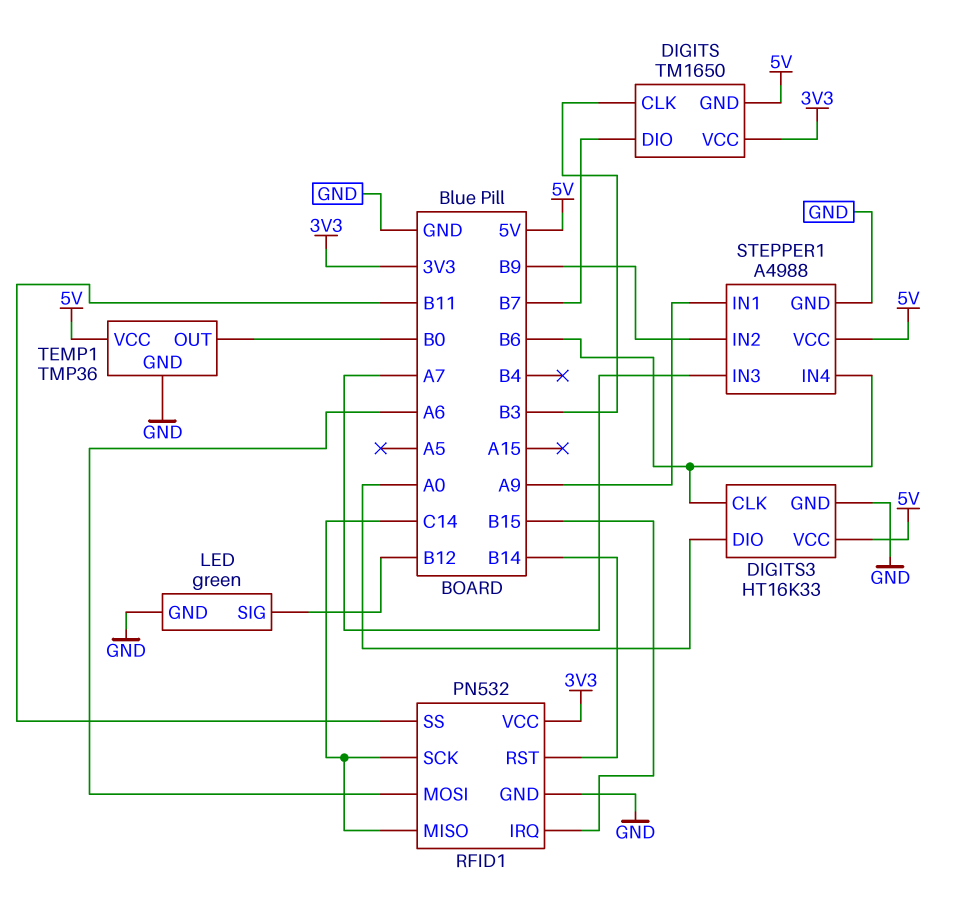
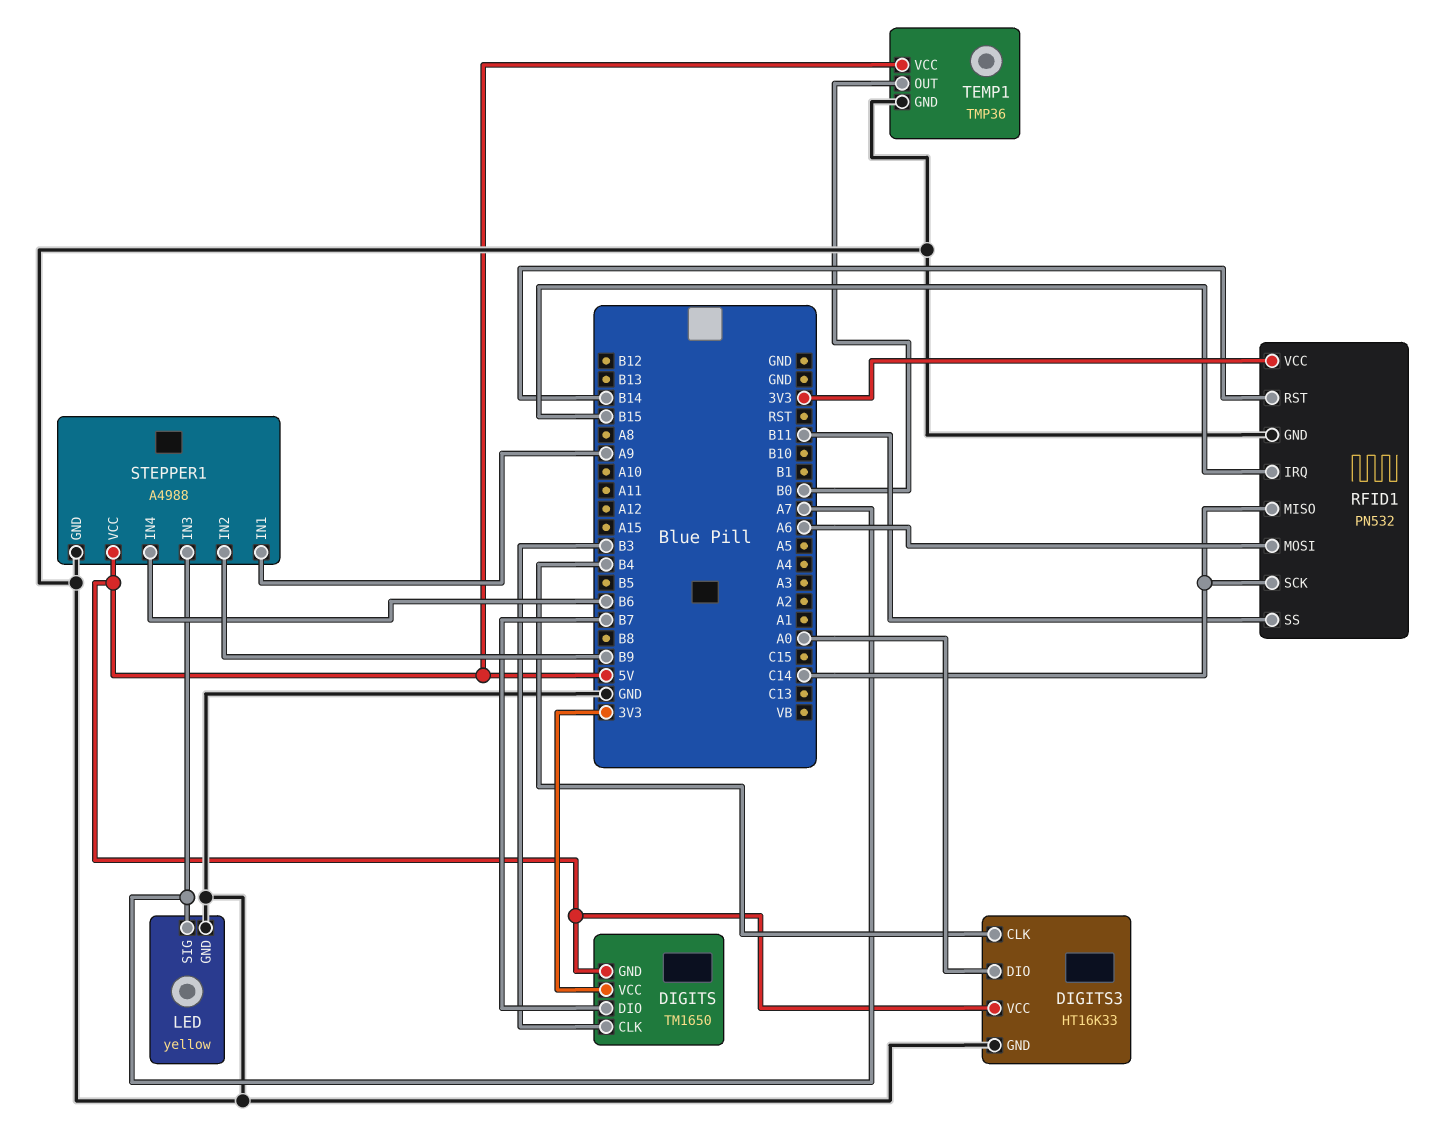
DIGITS3 pin CLK: B6 -> B4
LED: green -> yellow
LED pin SIG: B12 -> A7

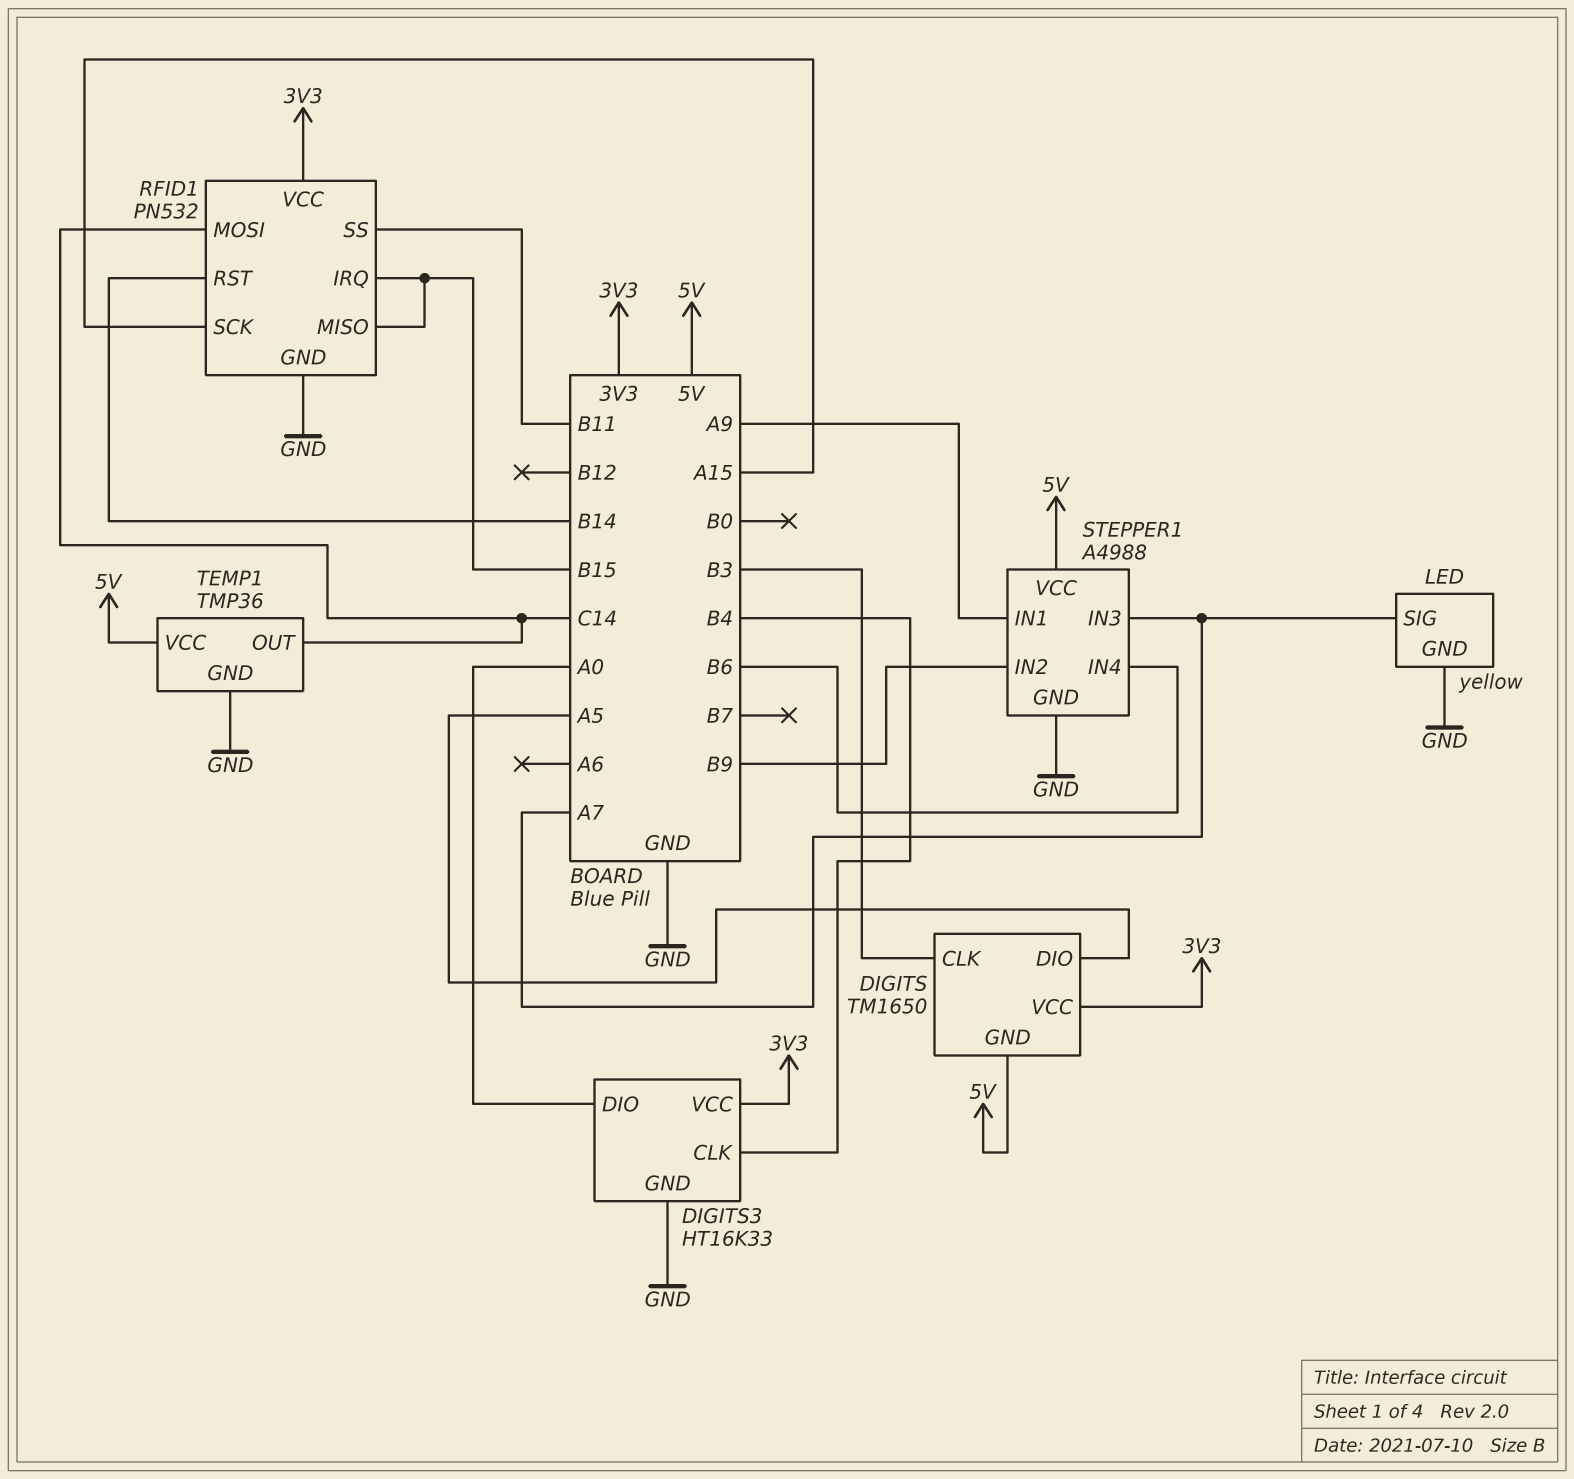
DIGITS pin DIO: B7 -> A5
DIGITS3 pin VCC: 5V -> 3V3
RFID1 pin MISO: C14 -> B15
RFID1 pin MOSI: A6 -> C14
RFID1 pin SCK: C14 -> A15
TEMP1 pin OUT: B0 -> C14

